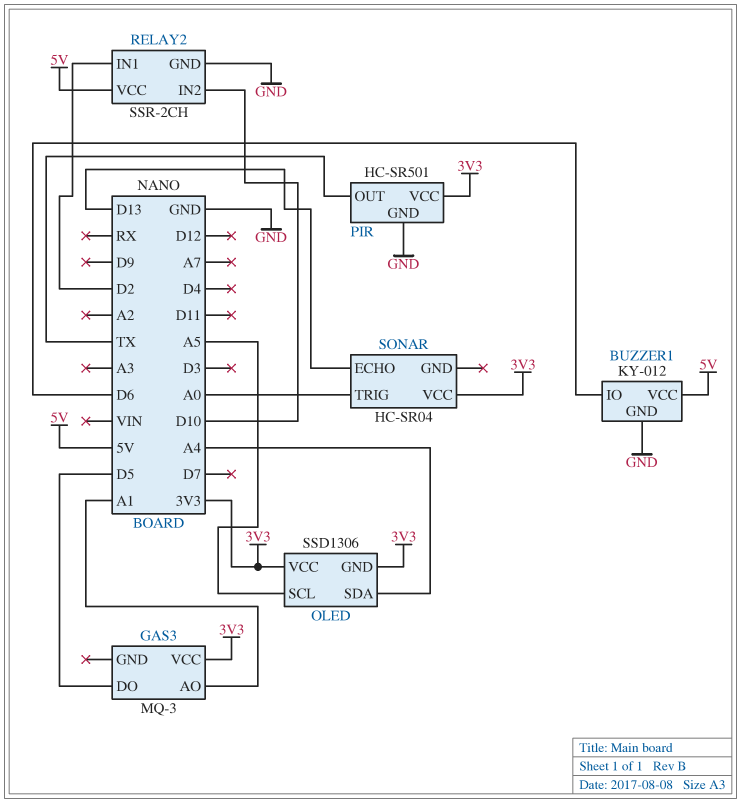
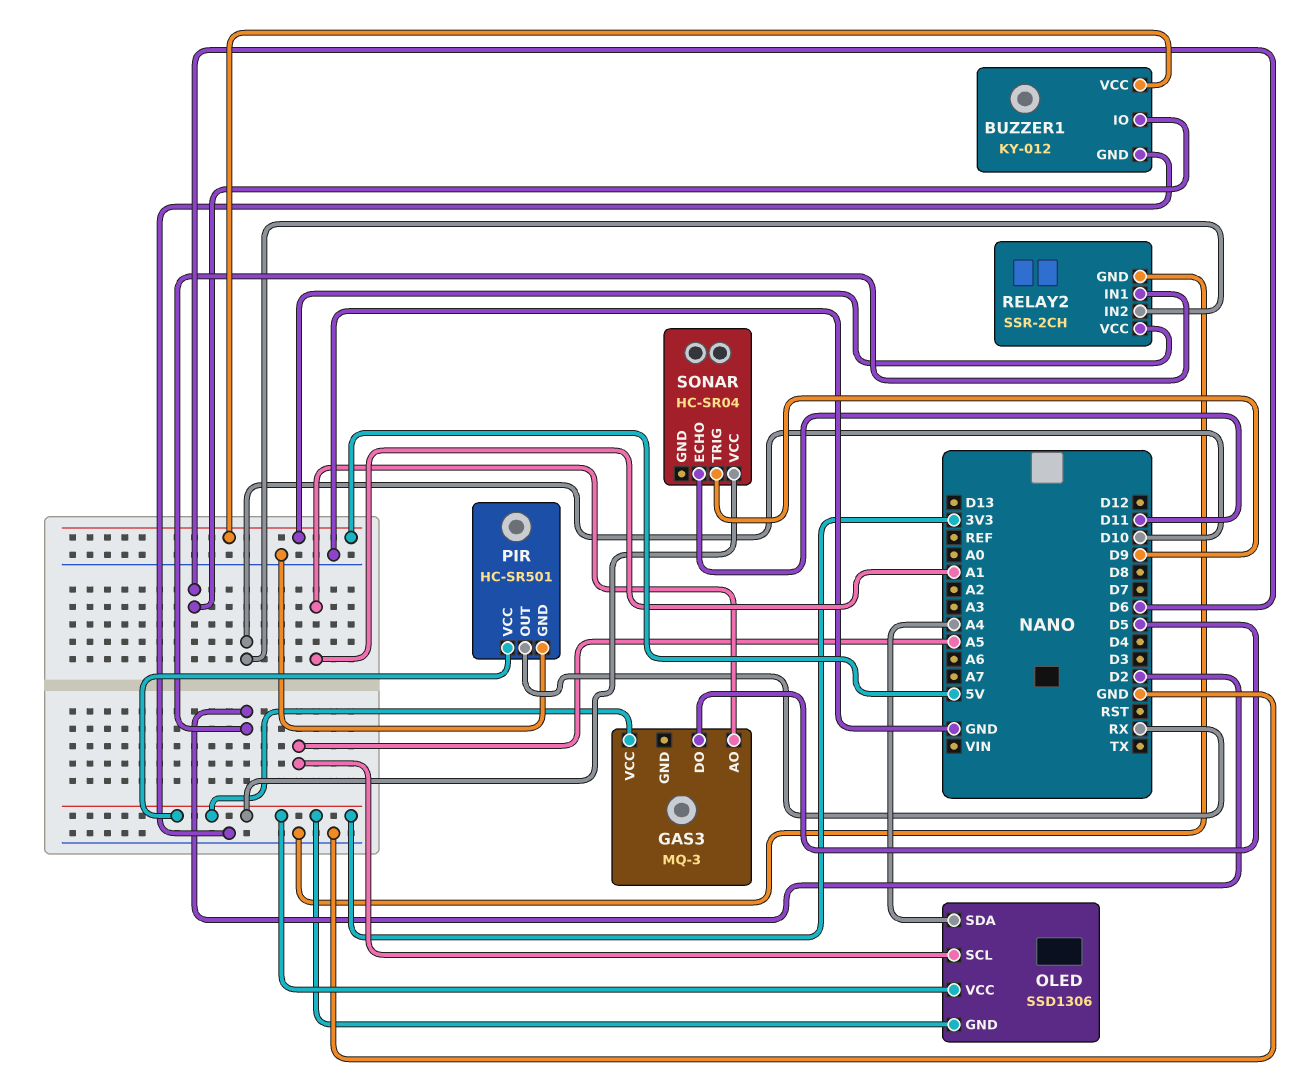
PIR pin OUT: TX -> RX
SONAR pin ECHO: D13 -> D11
SONAR pin TRIG: A0 -> D9

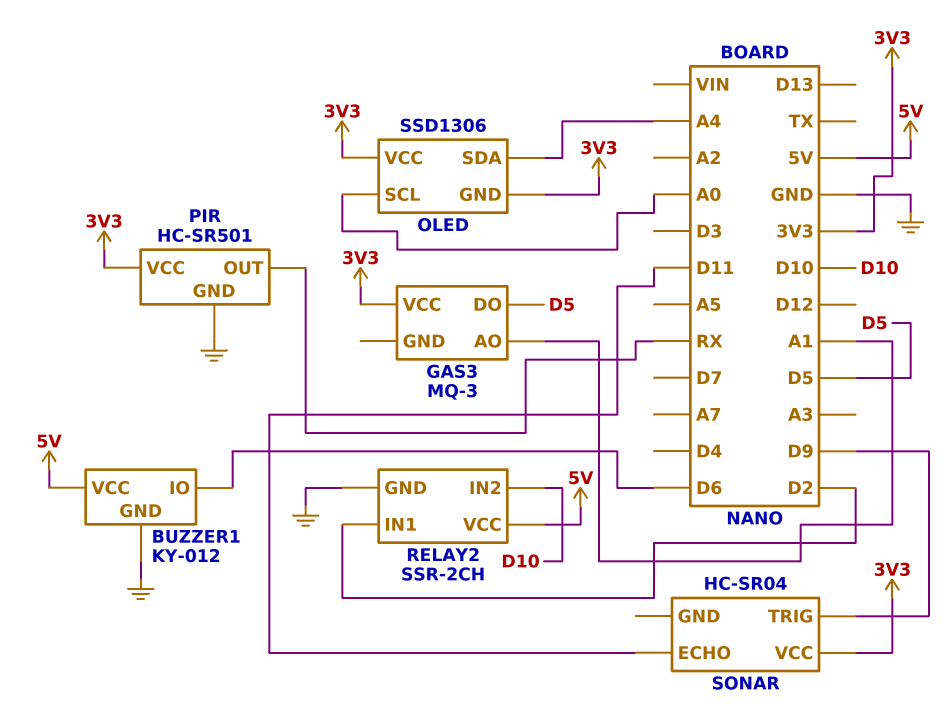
OLED pin SCL: A5 -> A0

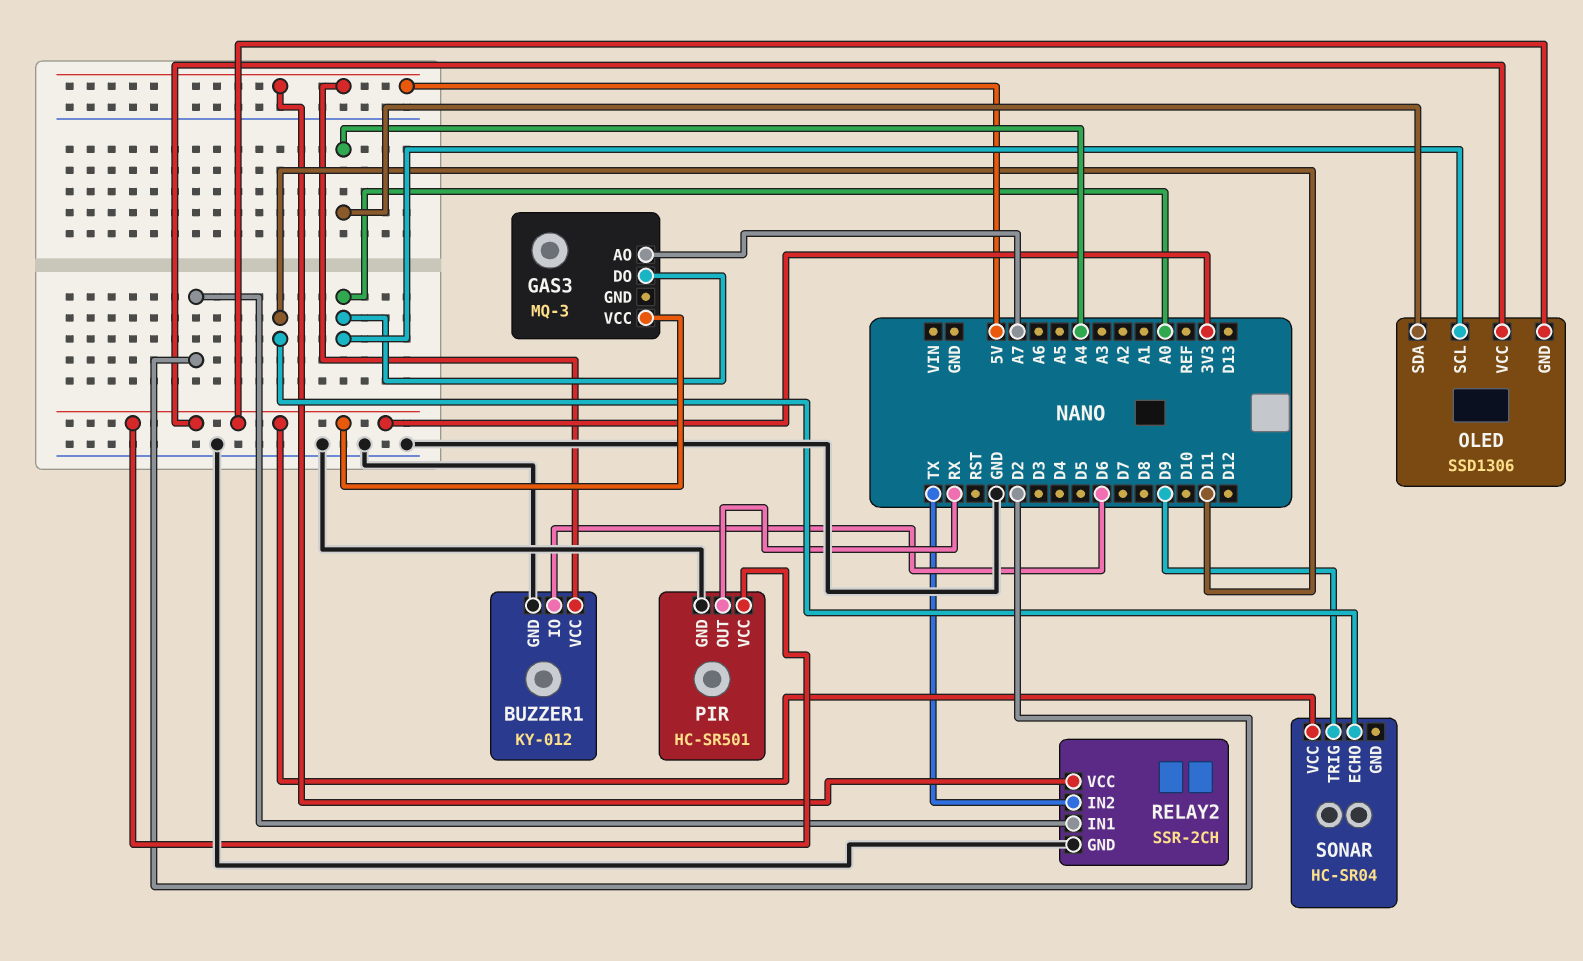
GAS3 pin AO: A1 -> A7
GAS3 pin DO: D5 -> A0
RELAY2 pin IN2: D10 -> TX

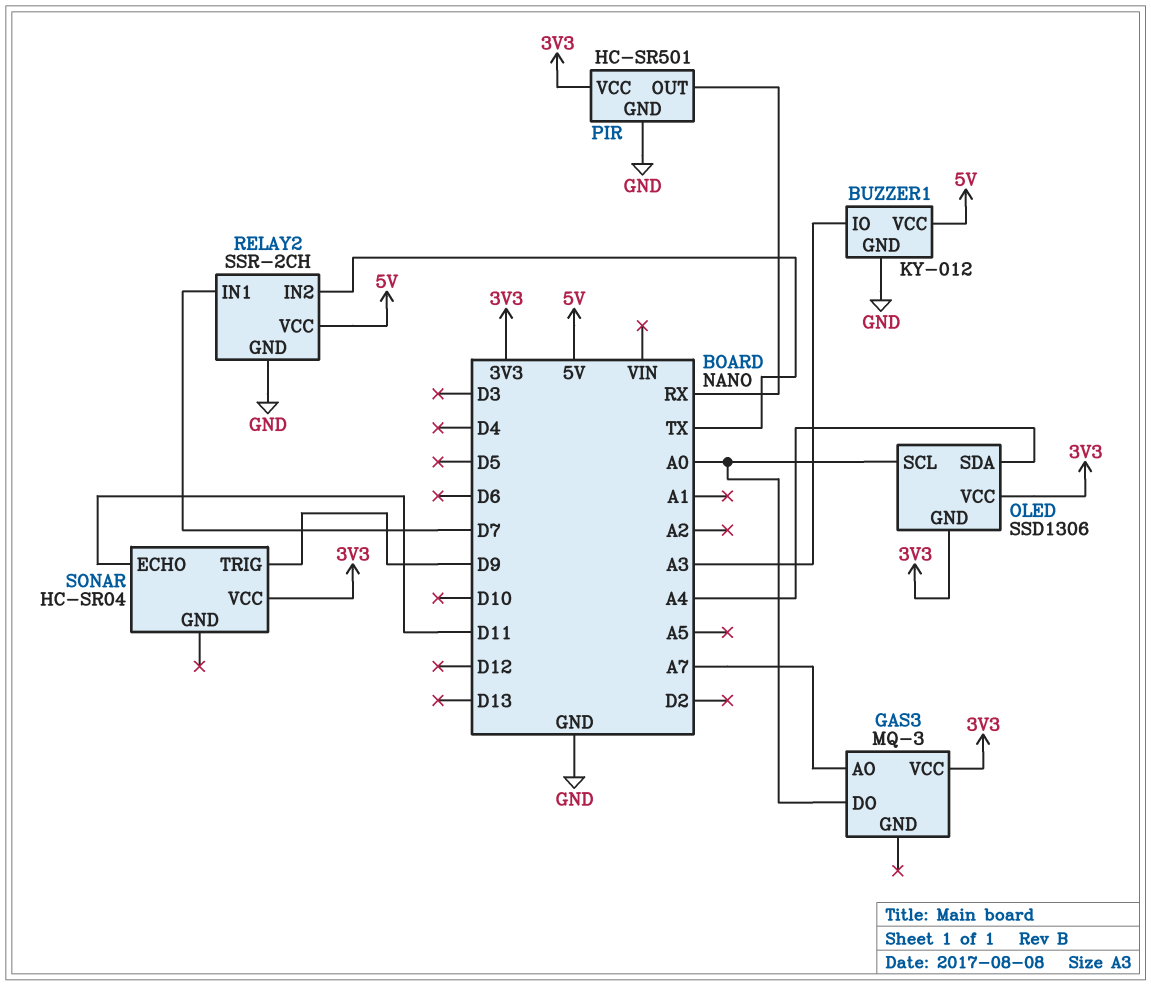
BUZZER1 pin IO: D6 -> A3
RELAY2 pin IN1: D2 -> D7

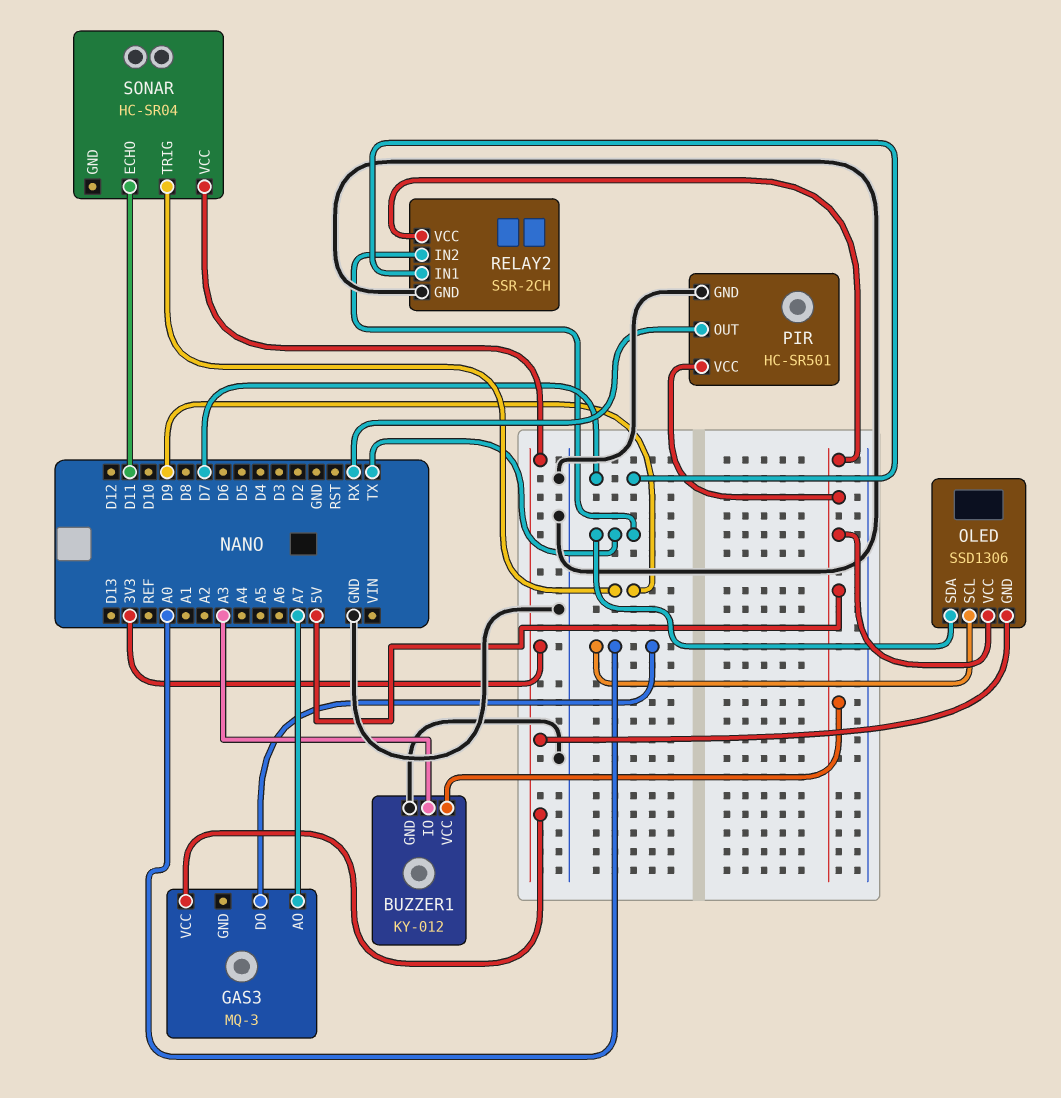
OLED pin SDA: A4 -> TX
OLED pin VCC: 3V3 -> 5V
PIR pin VCC: 3V3 -> 5V

